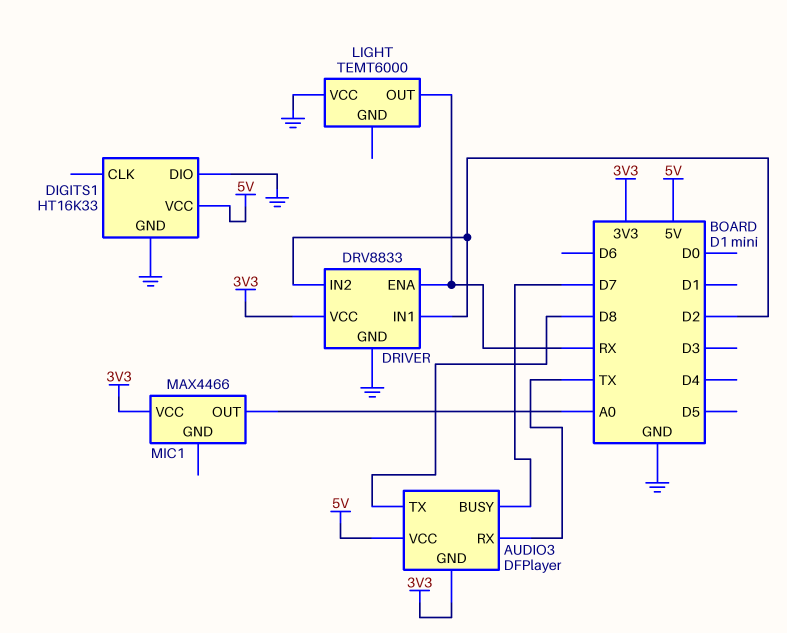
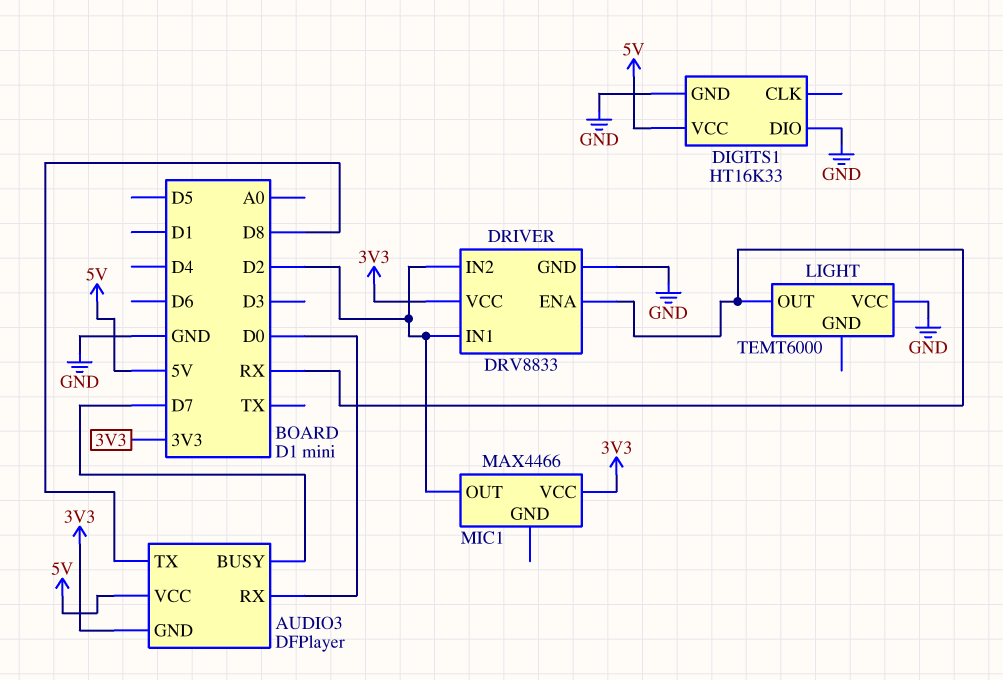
AUDIO3 pin RX: TX -> D0
MIC1 pin OUT: A0 -> D2

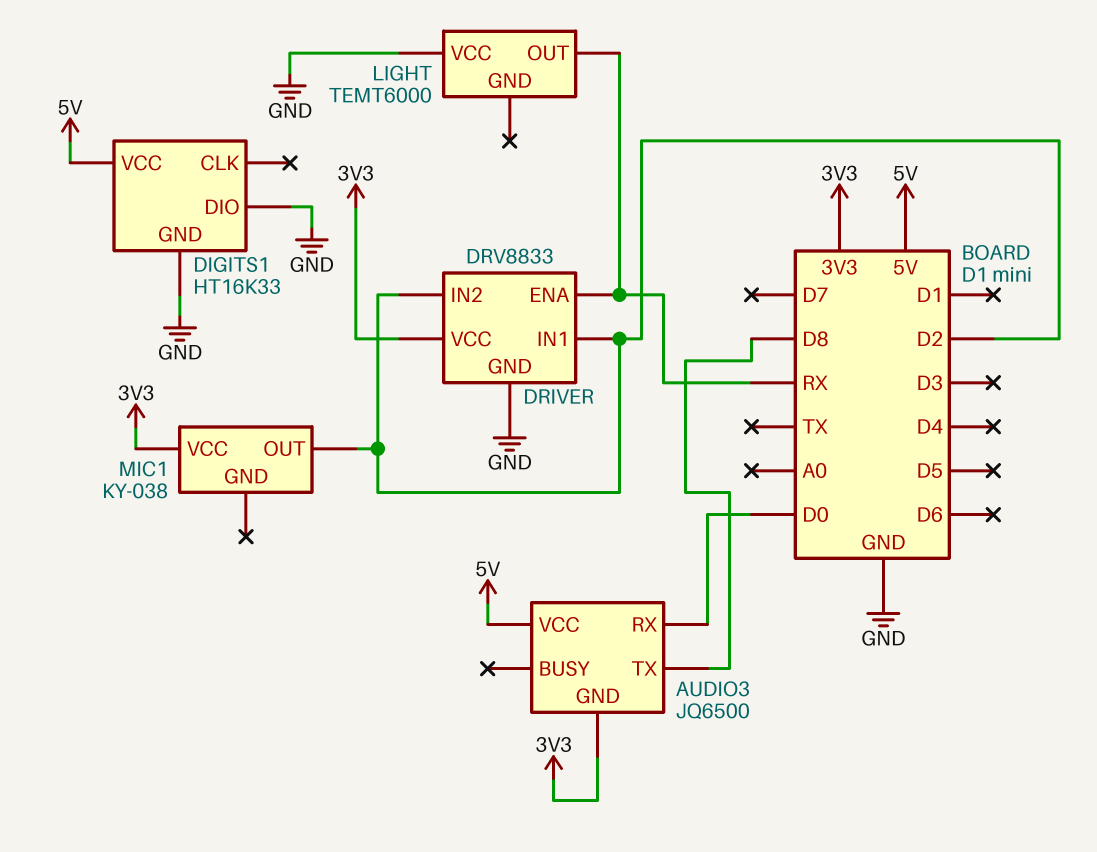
AUDIO3: DFPlayer -> JQ6500
AUDIO3 pin BUSY: D7 -> none
MIC1: MAX4466 -> KY-038

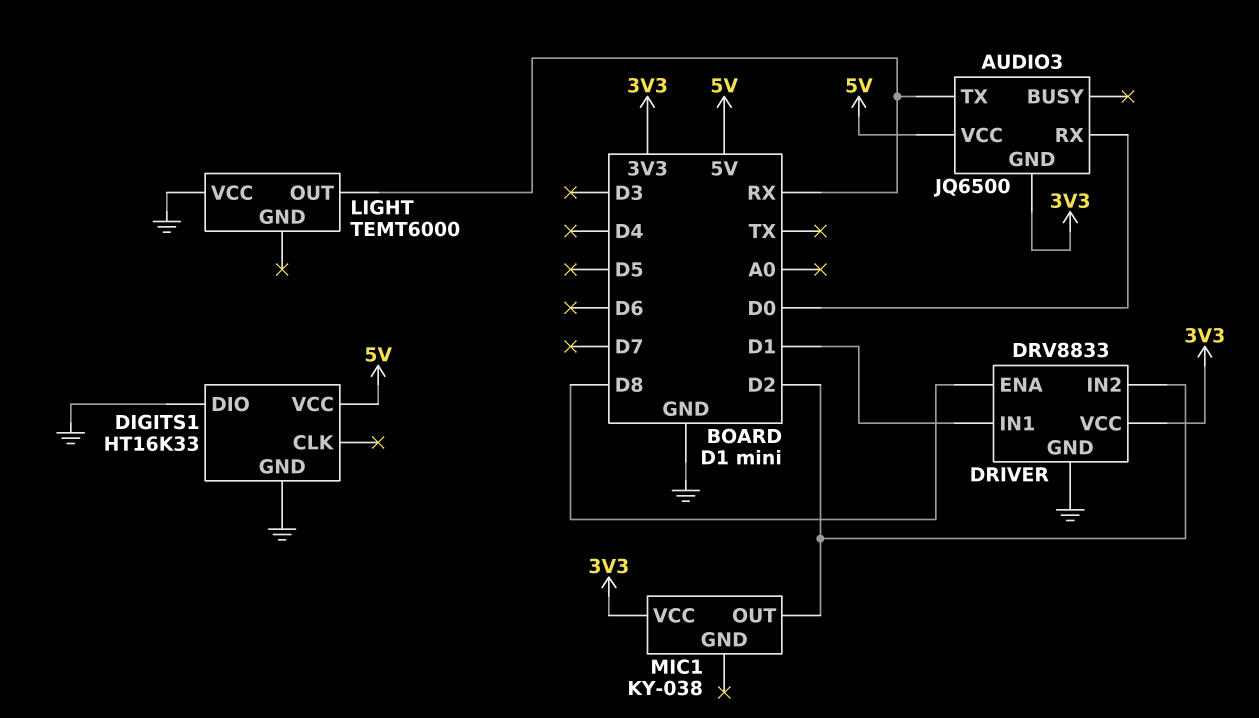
AUDIO3 pin TX: D8 -> RX
DRIVER pin ENA: RX -> D8
DRIVER pin IN1: D2 -> D1

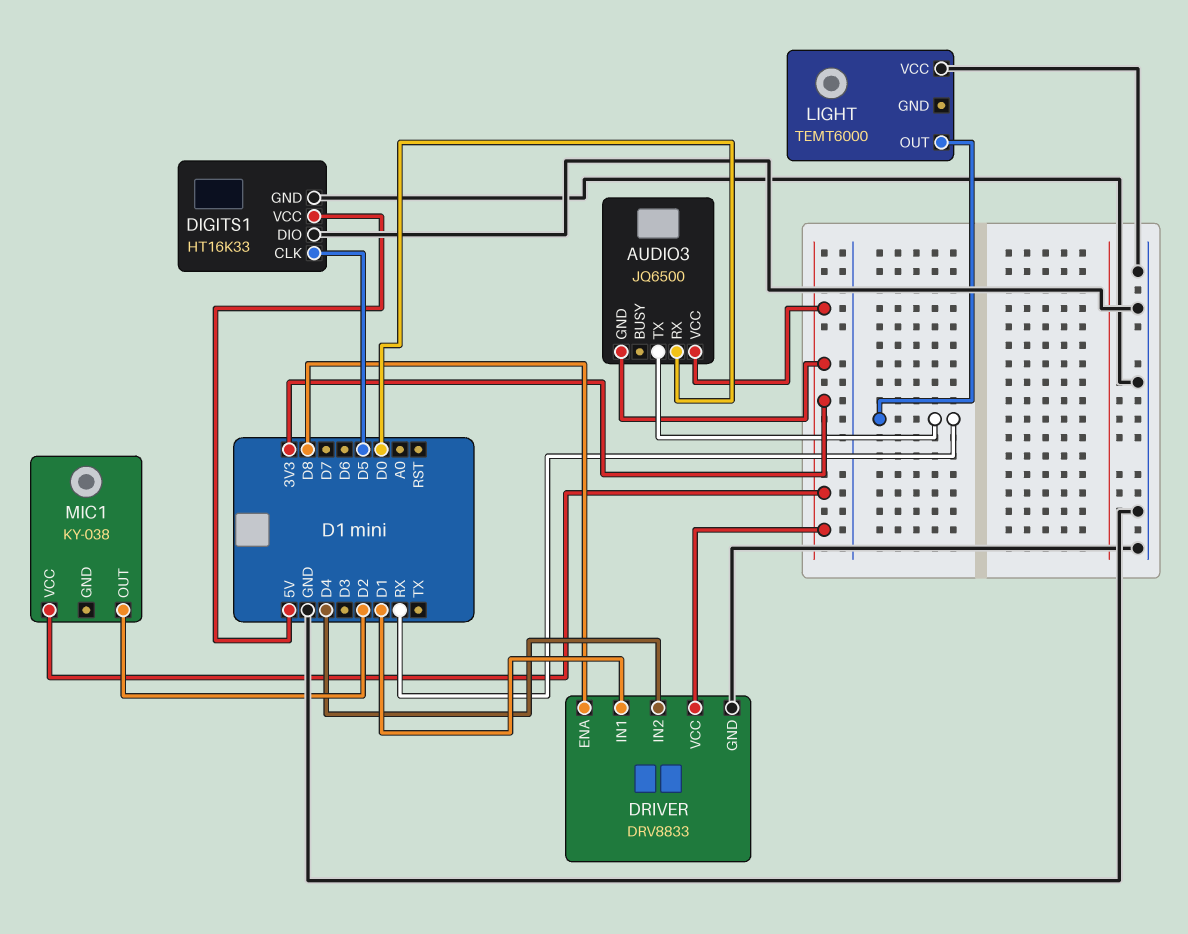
AUDIO3 pin VCC: 5V -> 3V3
DIGITS1 pin CLK: none -> D5
DRIVER pin IN2: D2 -> D4

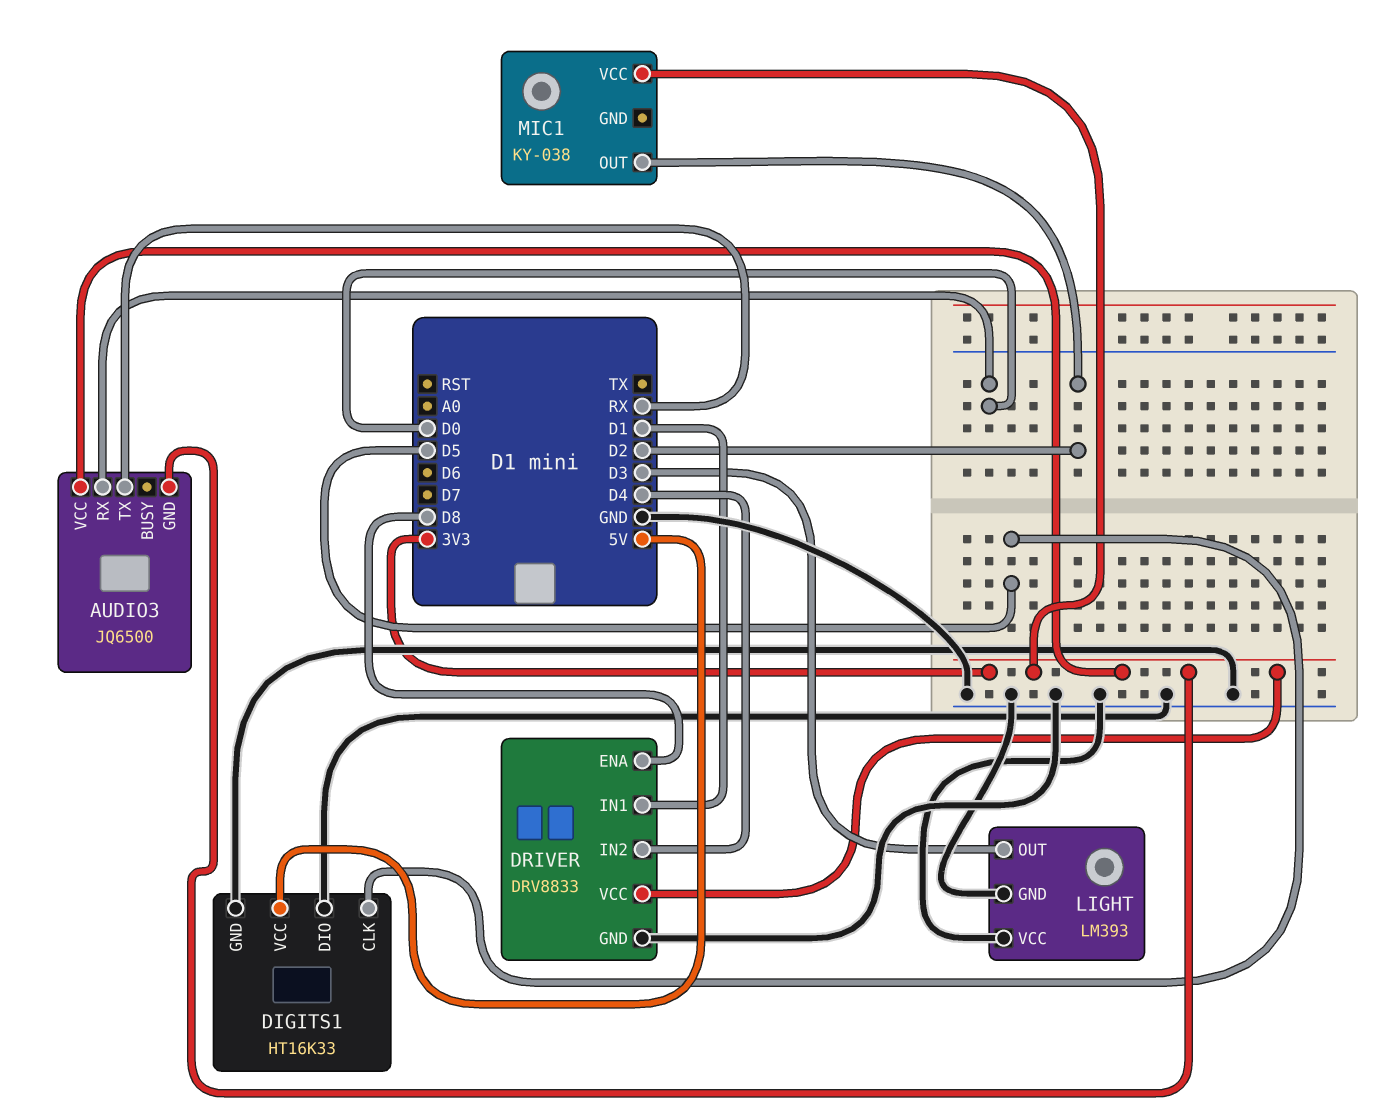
LIGHT: TEMT6000 -> LM393
LIGHT pin GND: none -> GND
LIGHT pin OUT: RX -> D3

